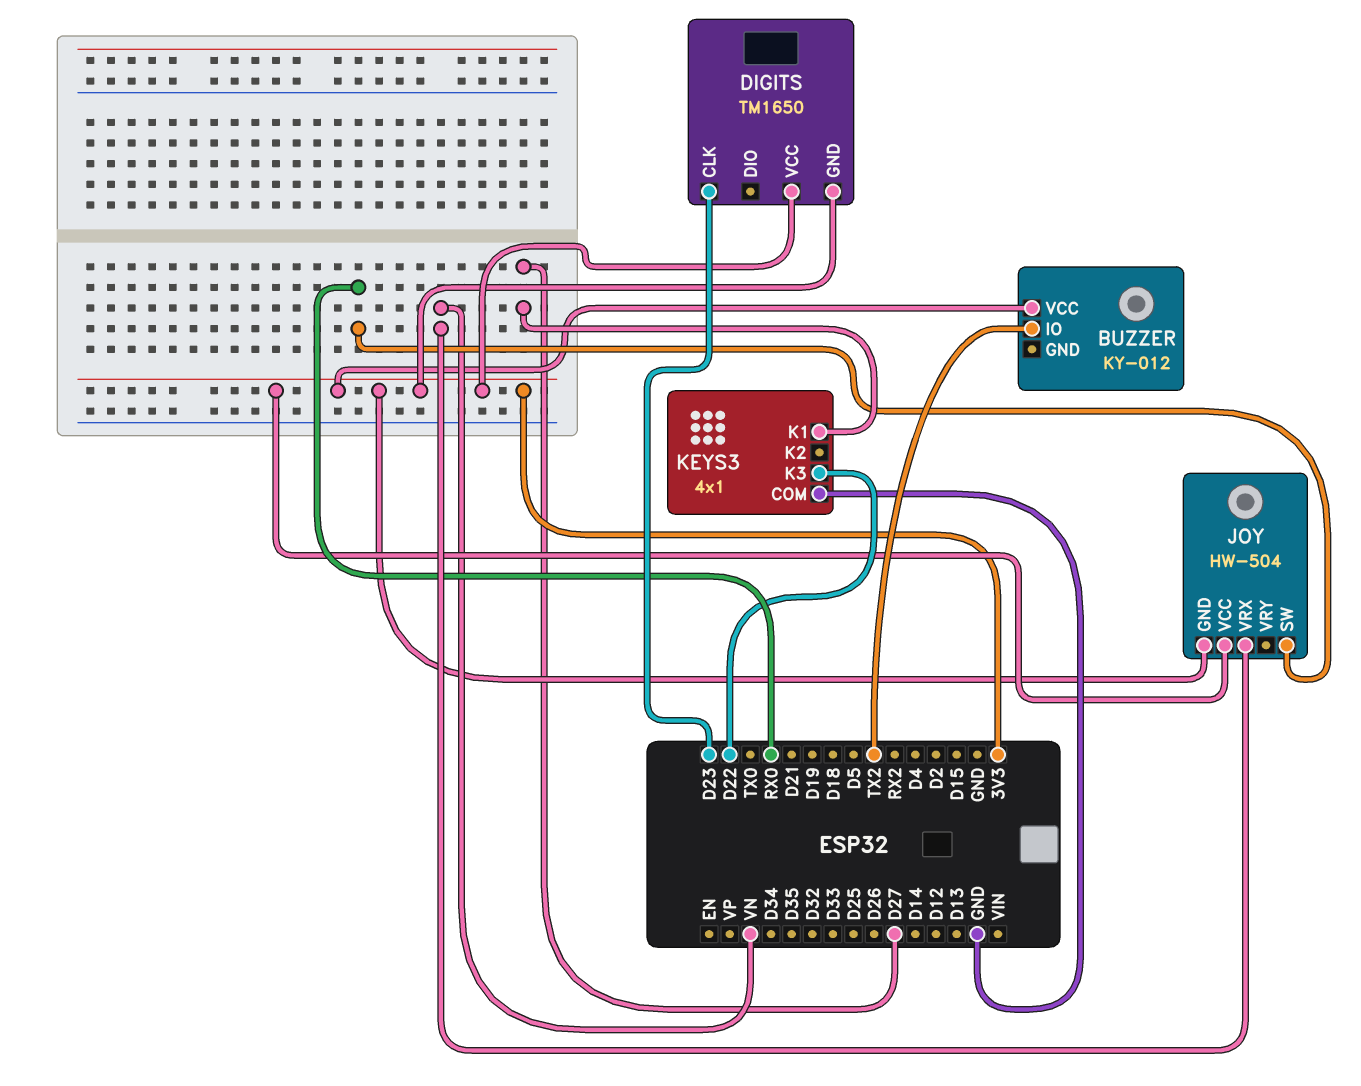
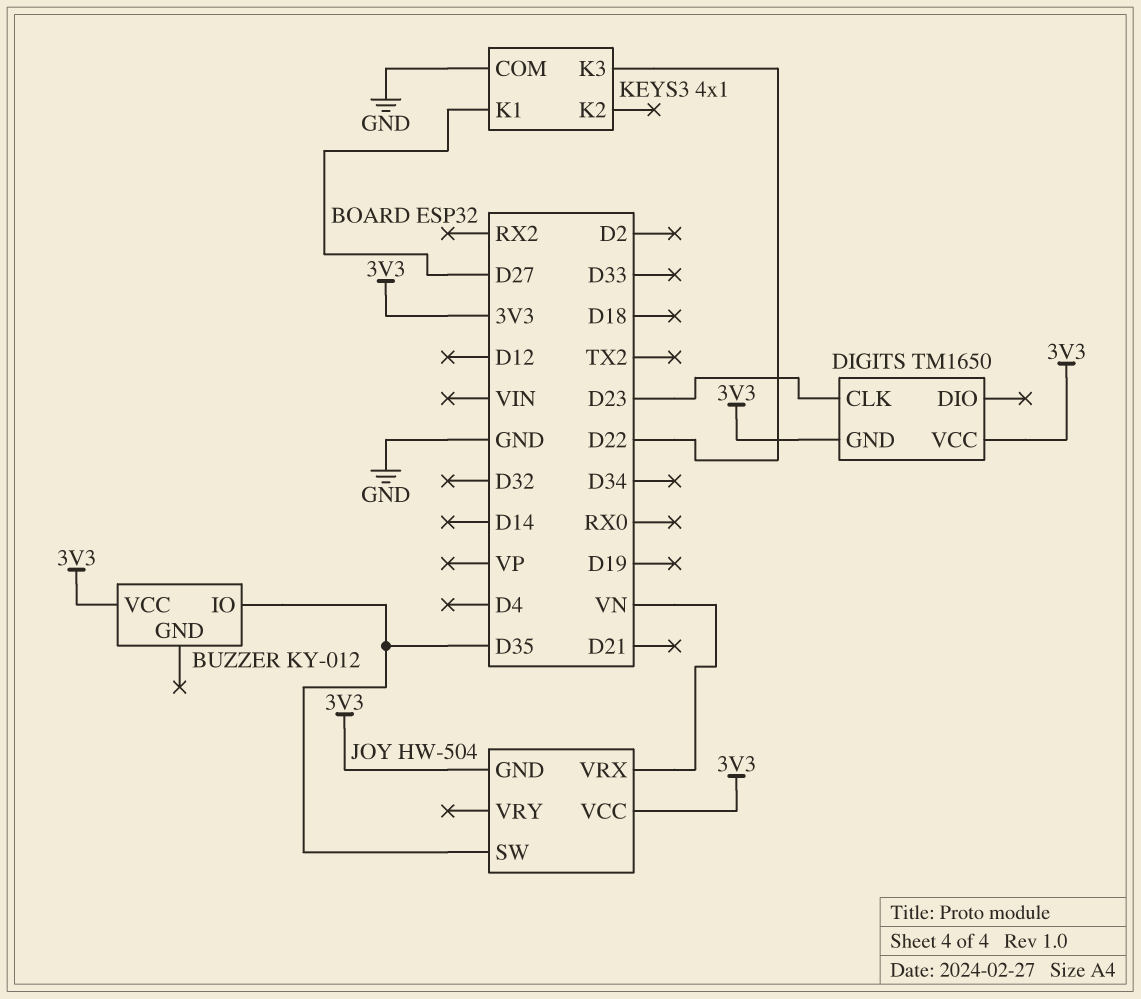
BUZZER pin IO: TX2 -> D35
JOY pin SW: RX0 -> D35

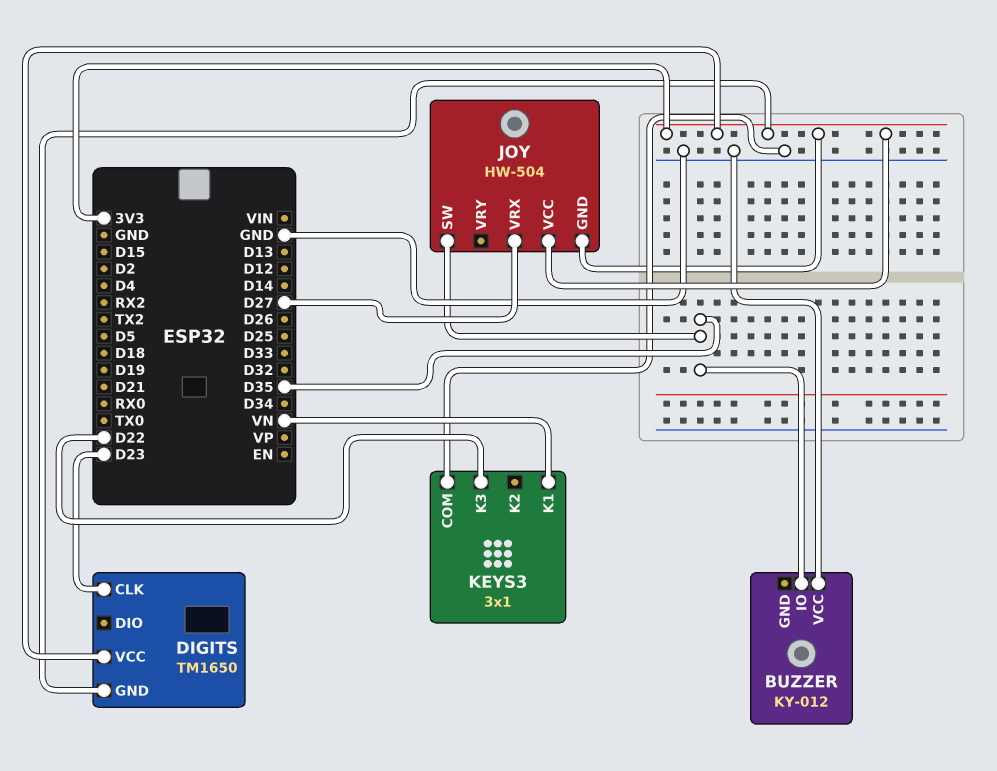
BUZZER pin VCC: 3V3 -> GND
JOY pin VRX: VN -> D27
KEYS3: 4x1 -> 3x1
KEYS3 pin K1: D27 -> VN

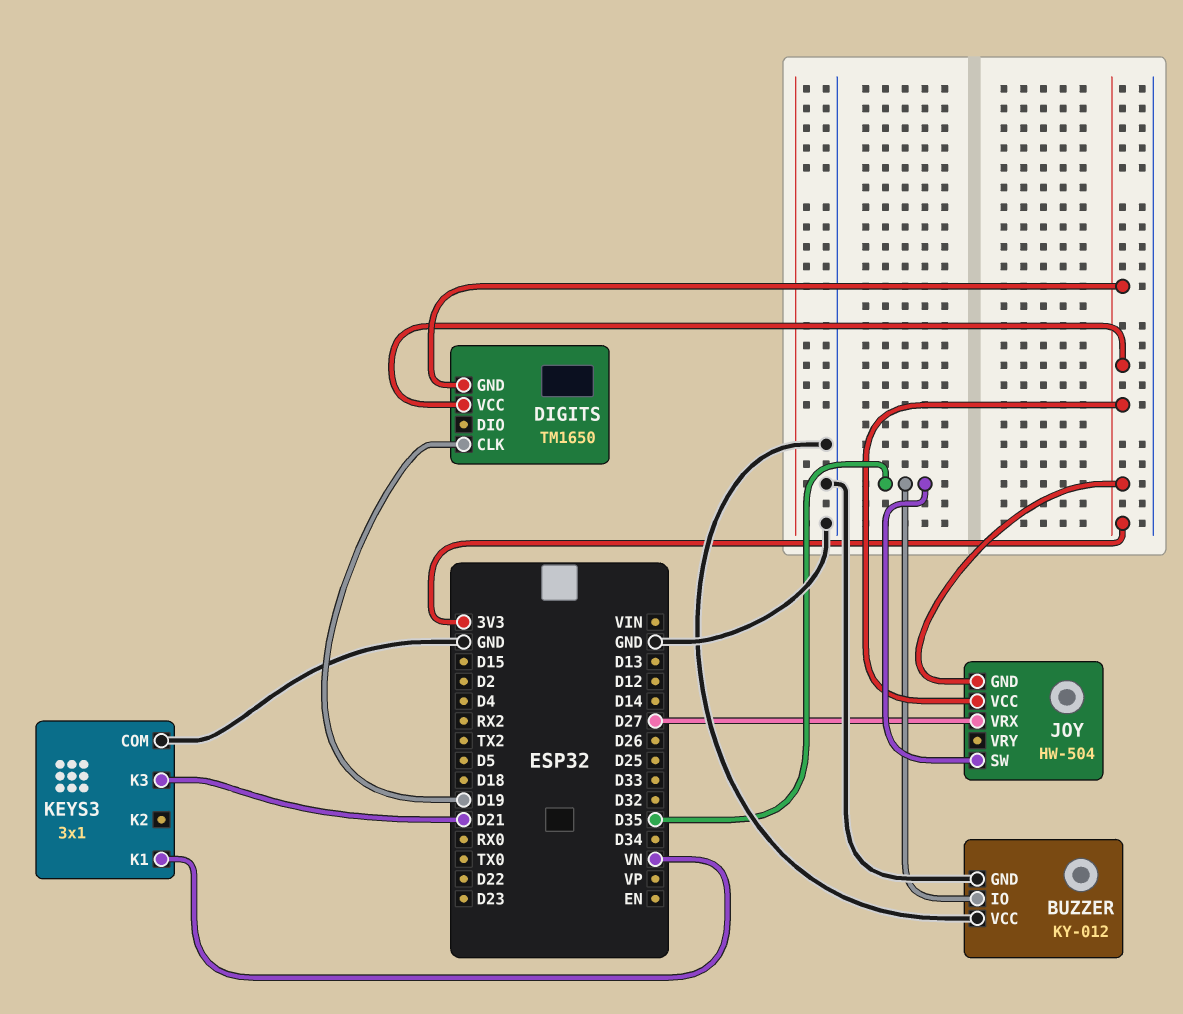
BUZZER pin GND: none -> GND
DIGITS pin CLK: D23 -> D19
KEYS3 pin K3: D22 -> D21

